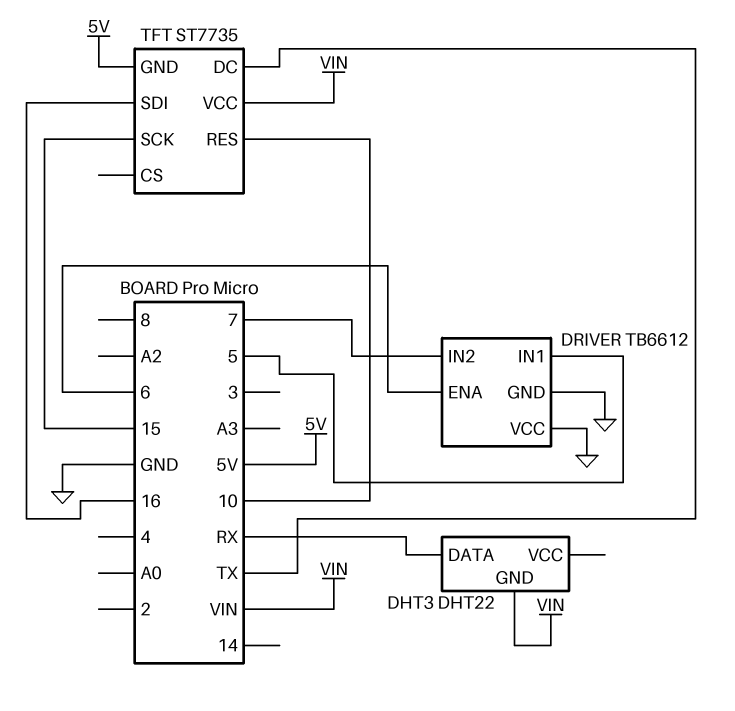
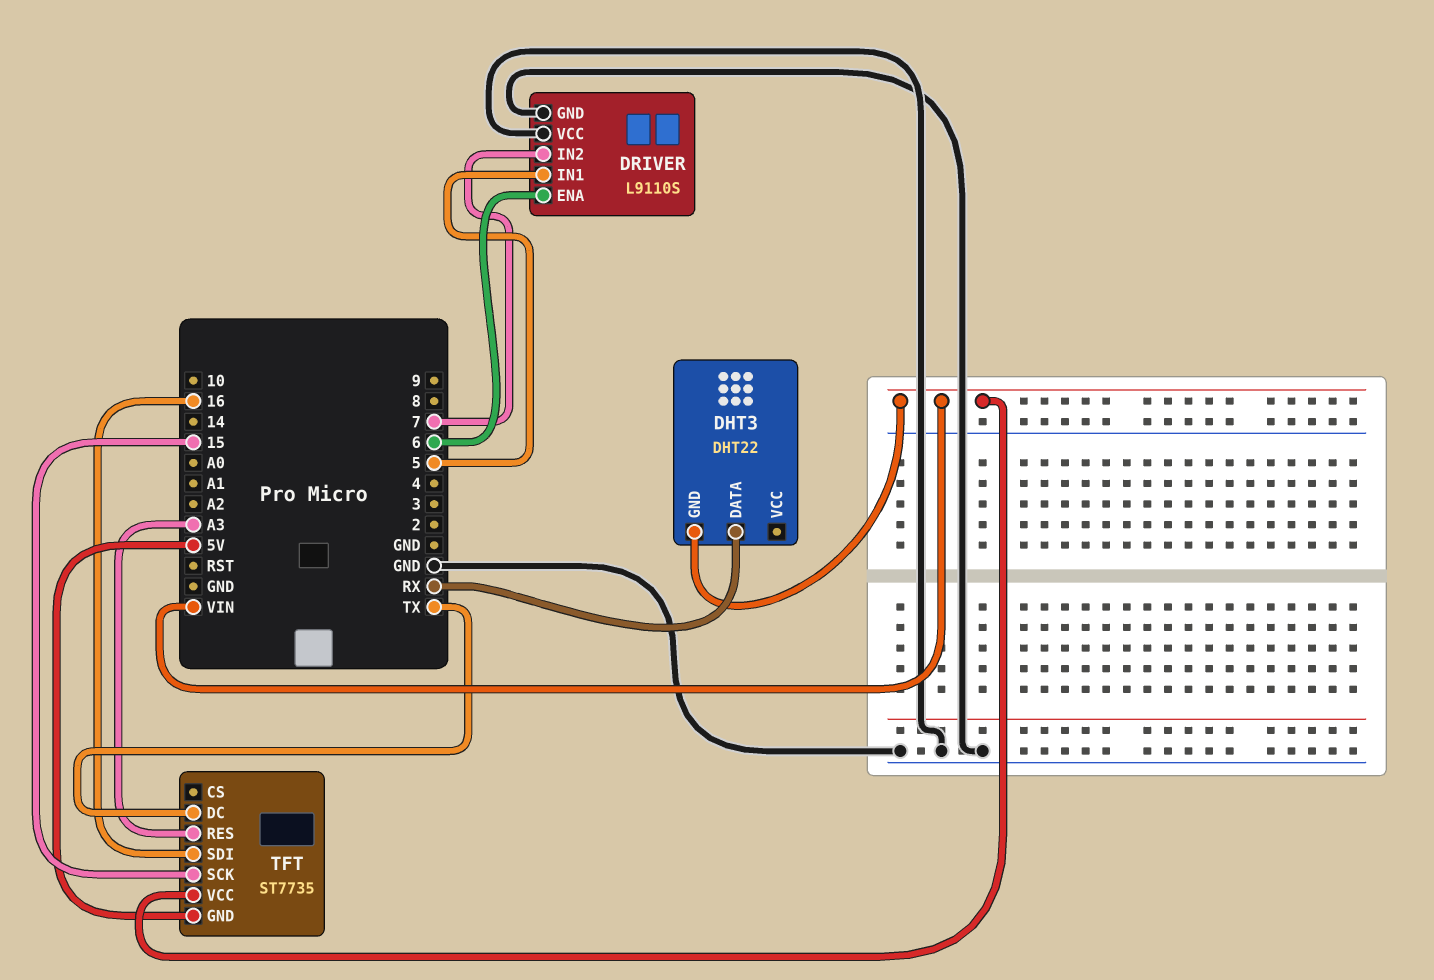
DRIVER: TB6612 -> L9110S
TFT pin RES: 10 -> A3

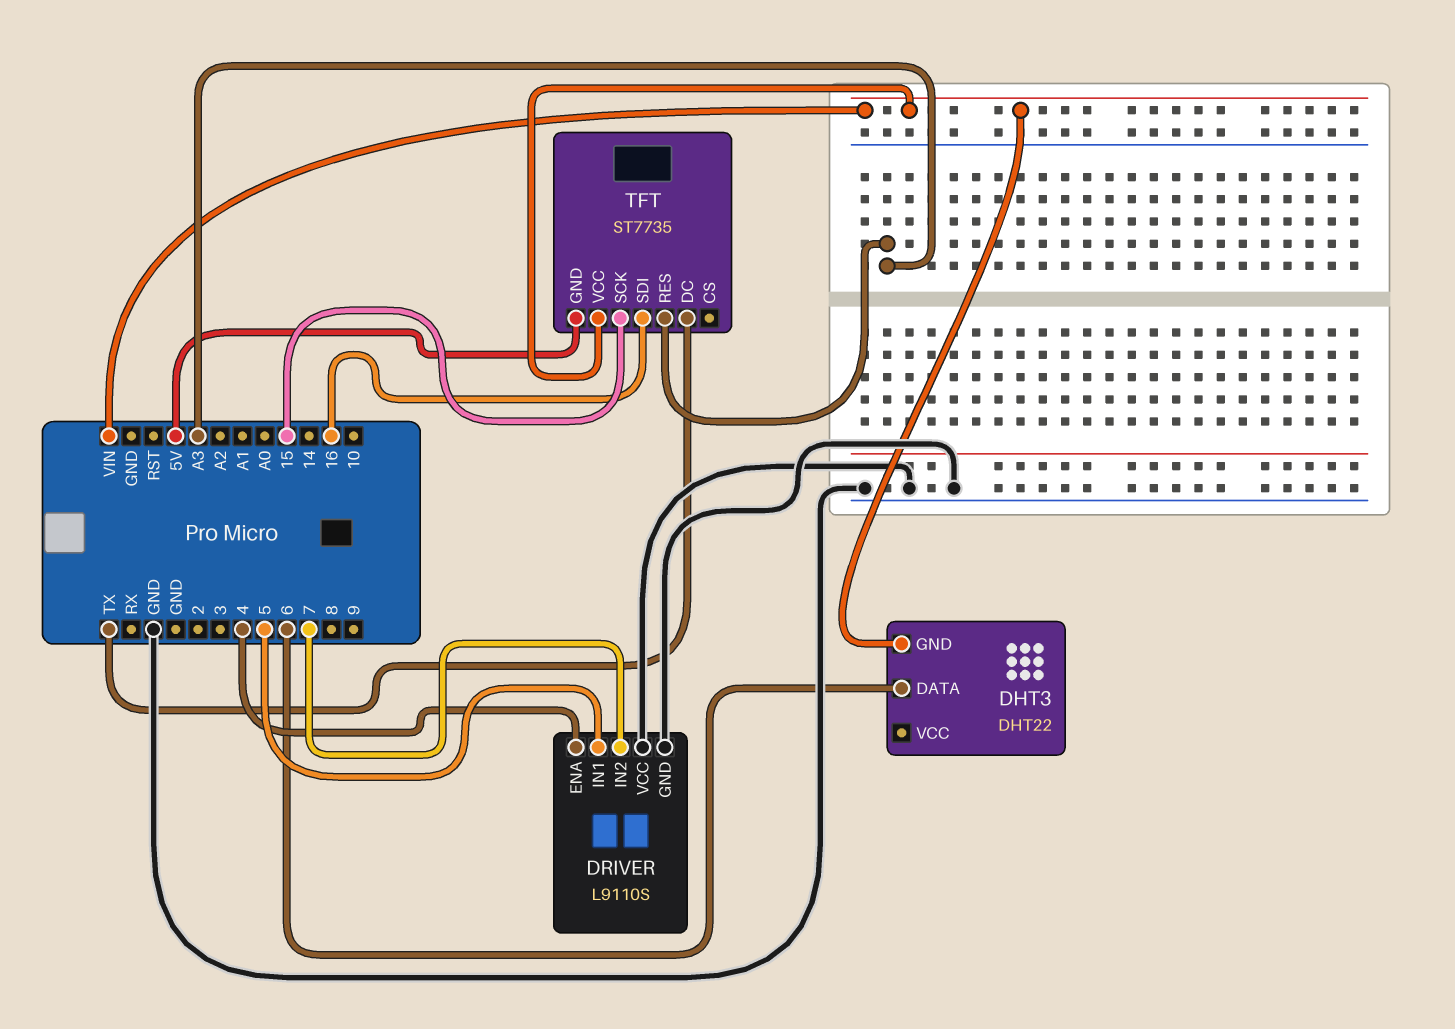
DHT3 pin DATA: RX -> 6
DRIVER pin ENA: 6 -> 4

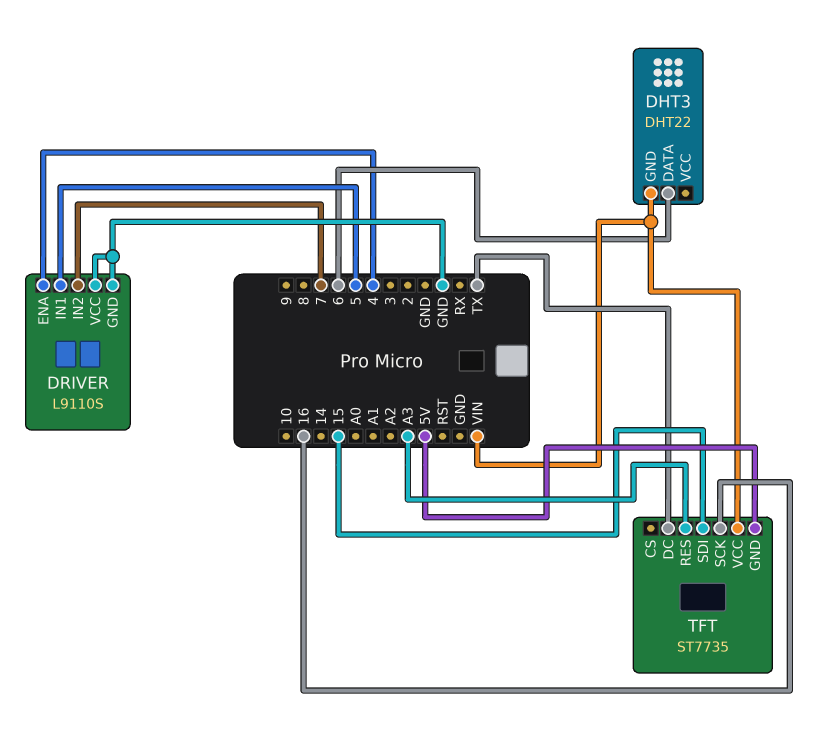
TFT pin SCK: 15 -> 16
TFT pin SDI: 16 -> 15

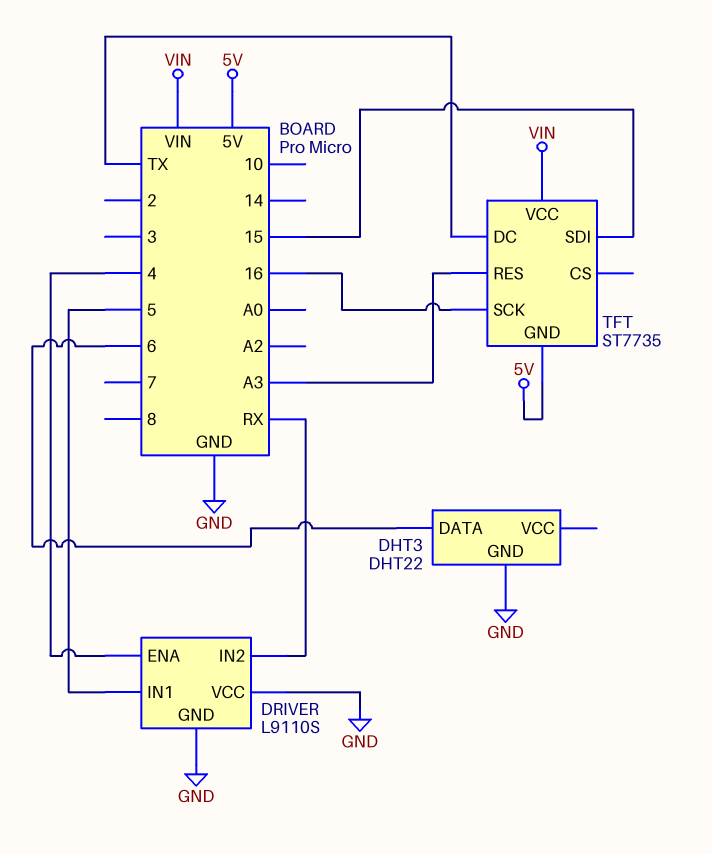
DHT3 pin GND: VIN -> GND
DRIVER pin IN2: 7 -> RX

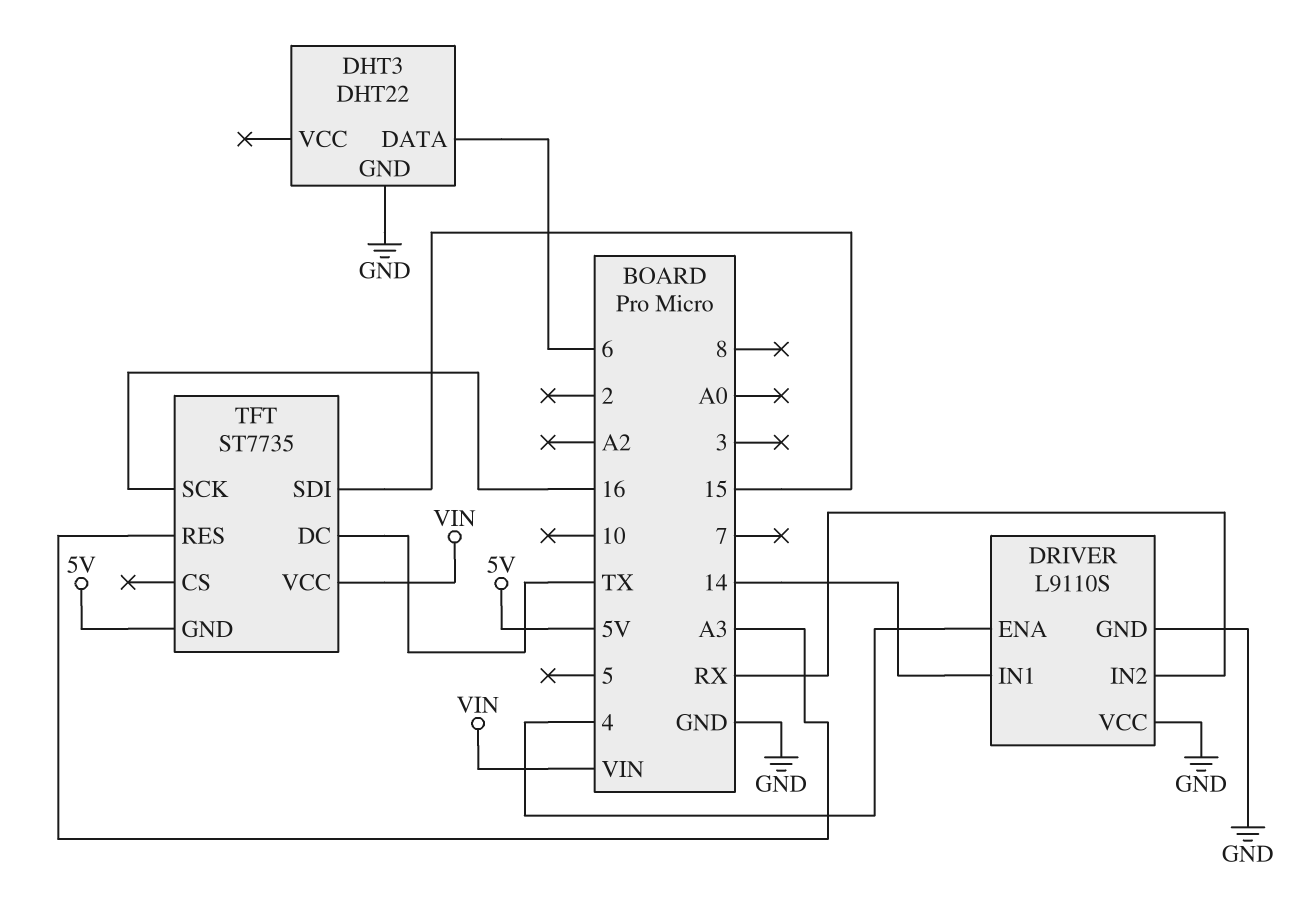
DRIVER pin IN1: 5 -> 14

